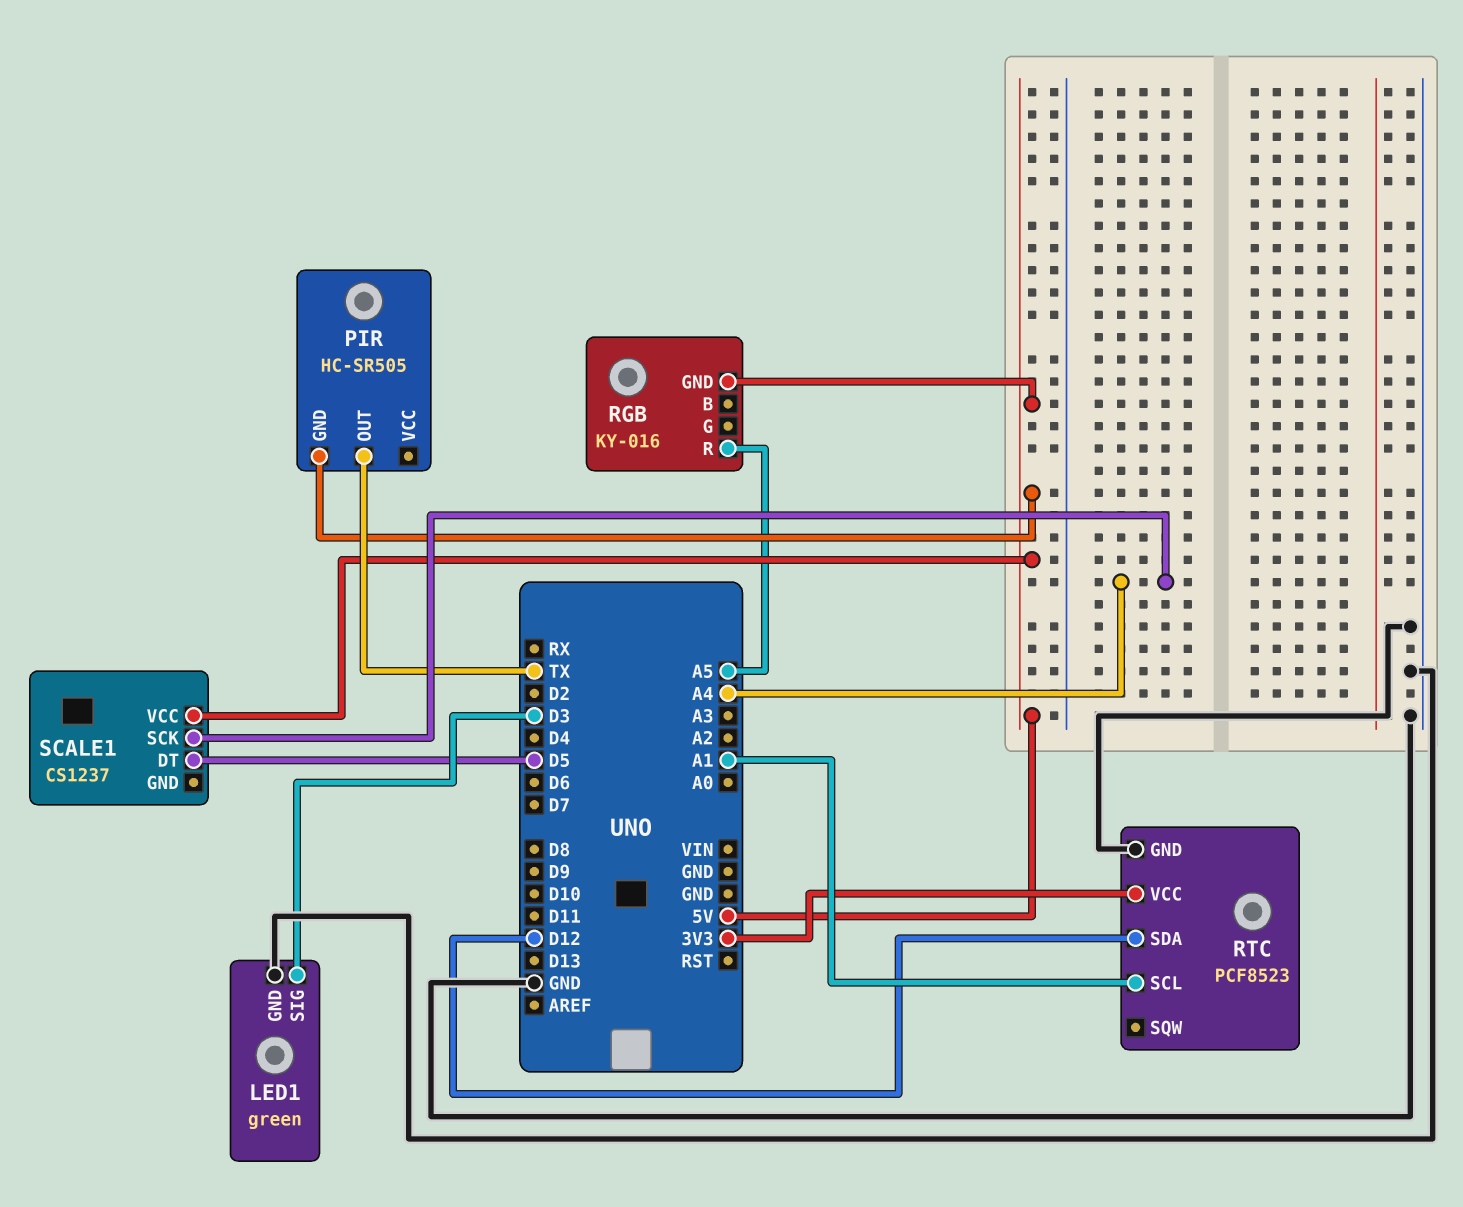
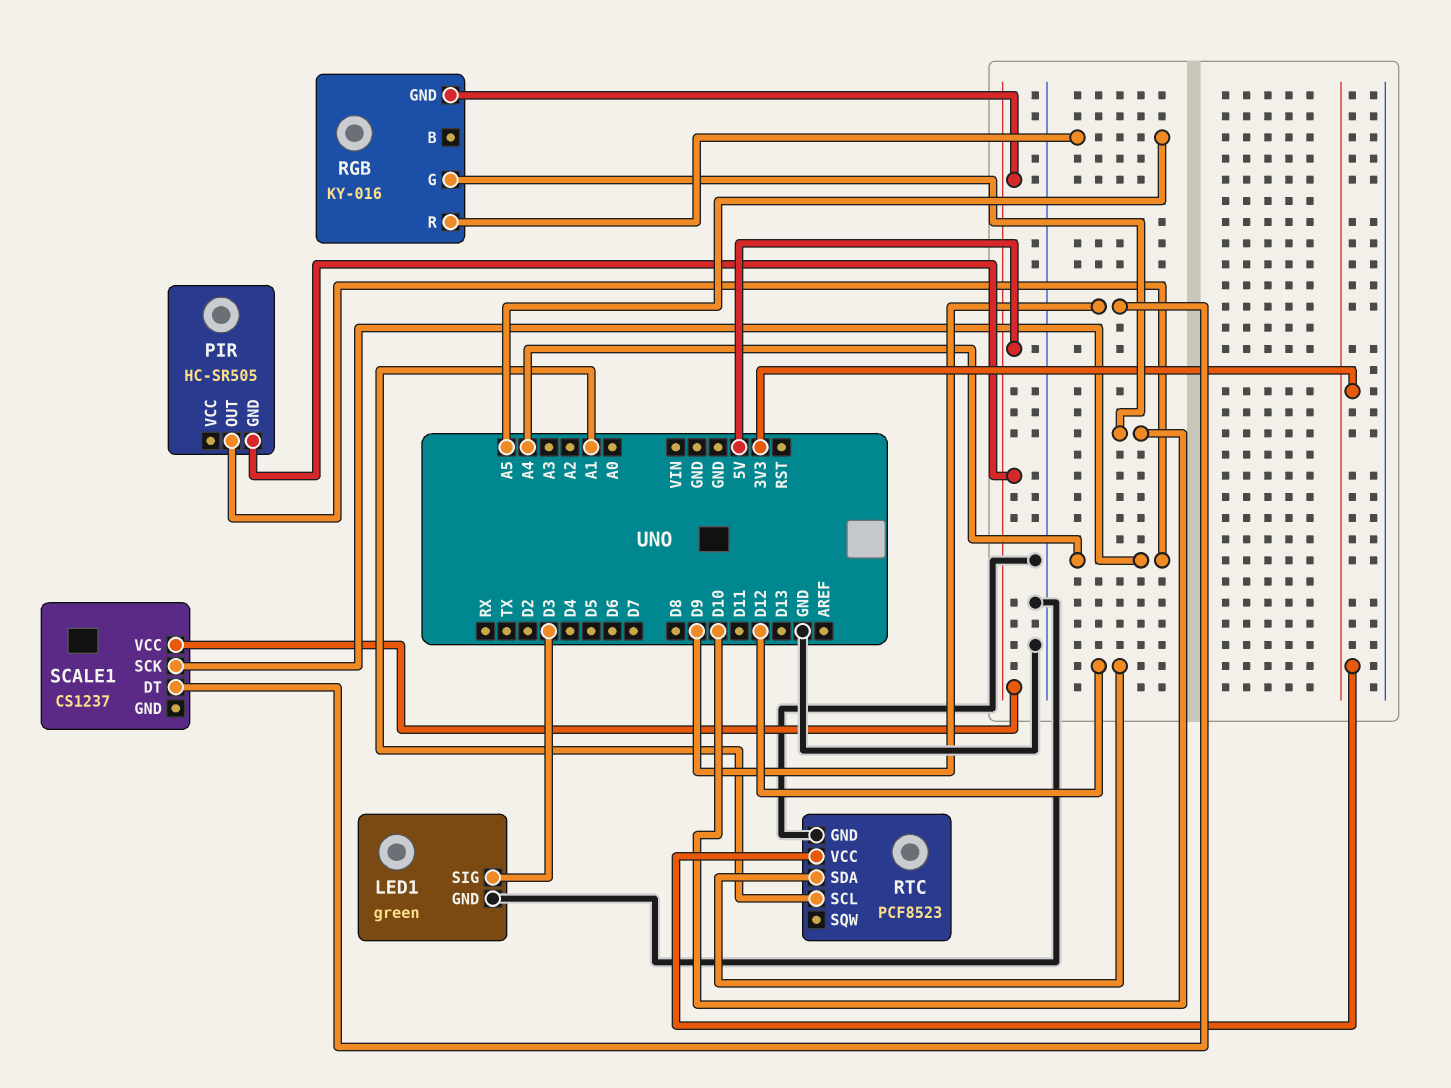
PIR pin OUT: TX -> A4
RGB pin G: none -> D10
SCALE1 pin DT: D5 -> D9

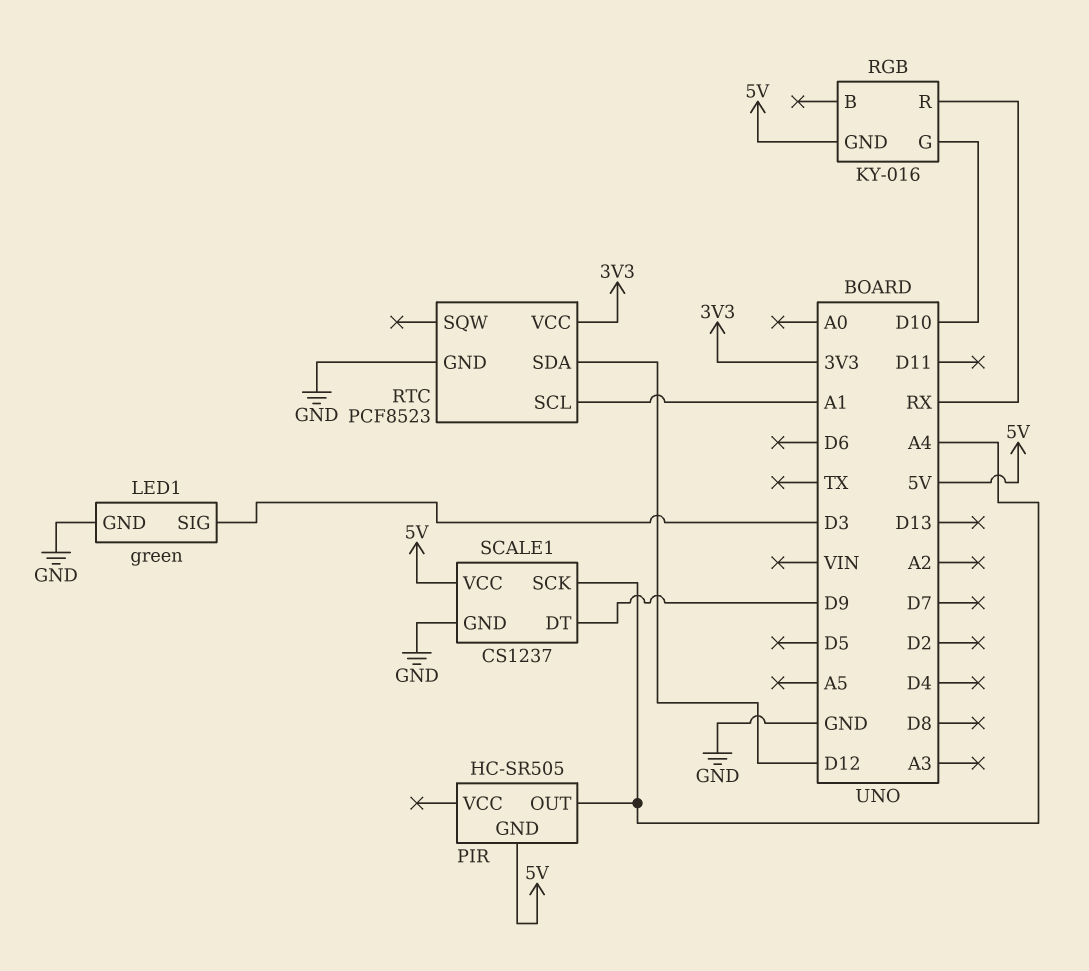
RGB pin R: A5 -> RX
SCALE1 pin GND: none -> GND

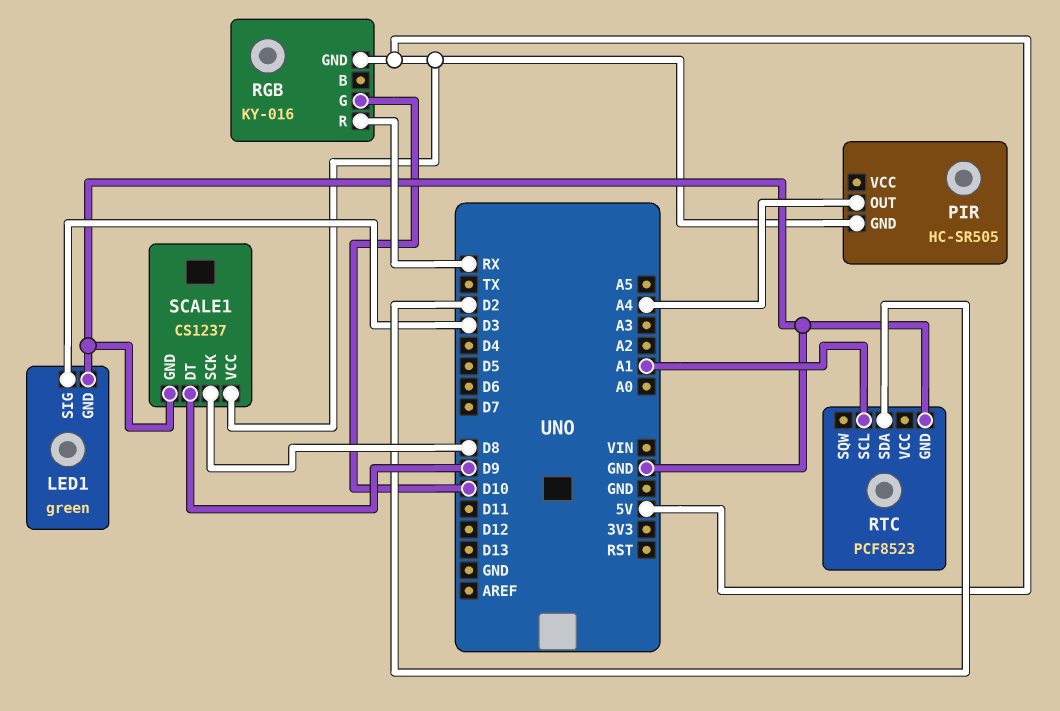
RTC pin SDA: D12 -> D2
RTC pin VCC: 3V3 -> none
SCALE1 pin SCK: A4 -> D8

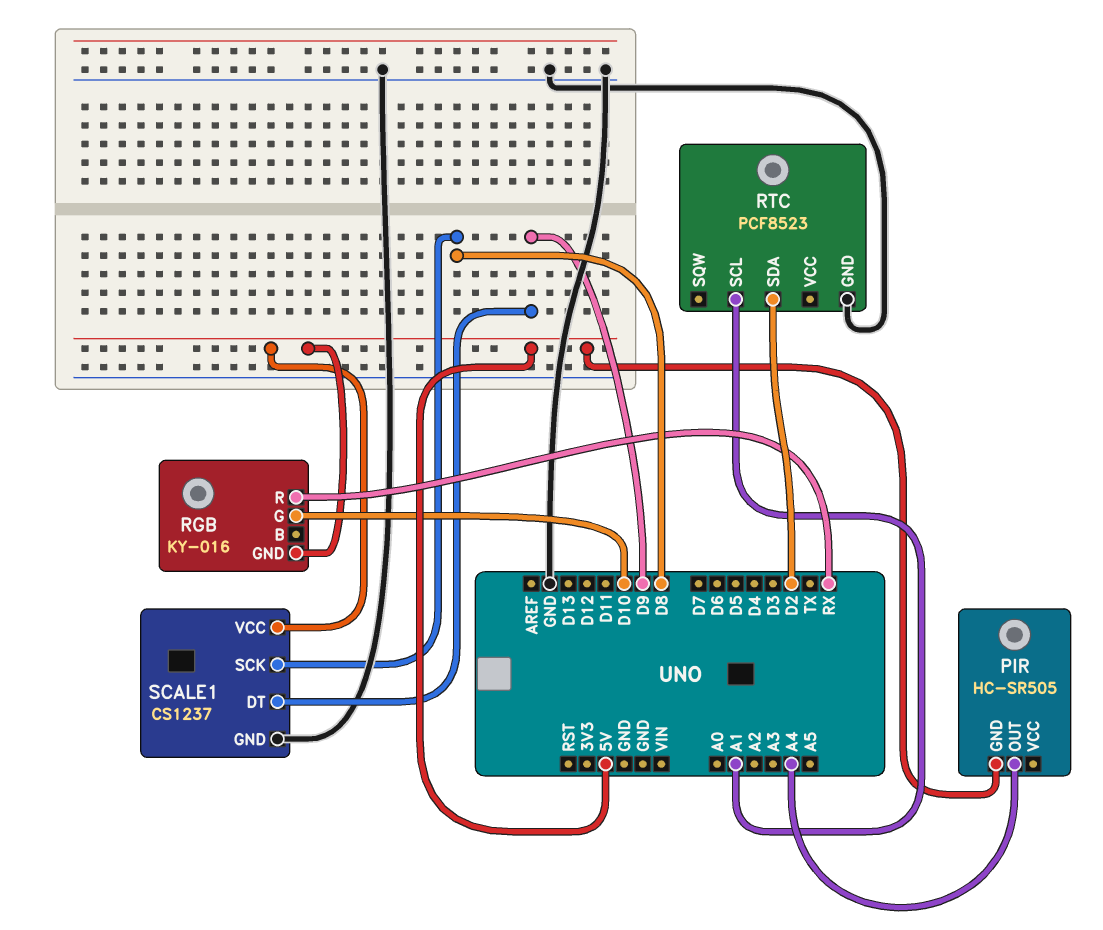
LED1: green -> none
LED1 pin GND: GND -> none
LED1 pin SIG: D3 -> none

